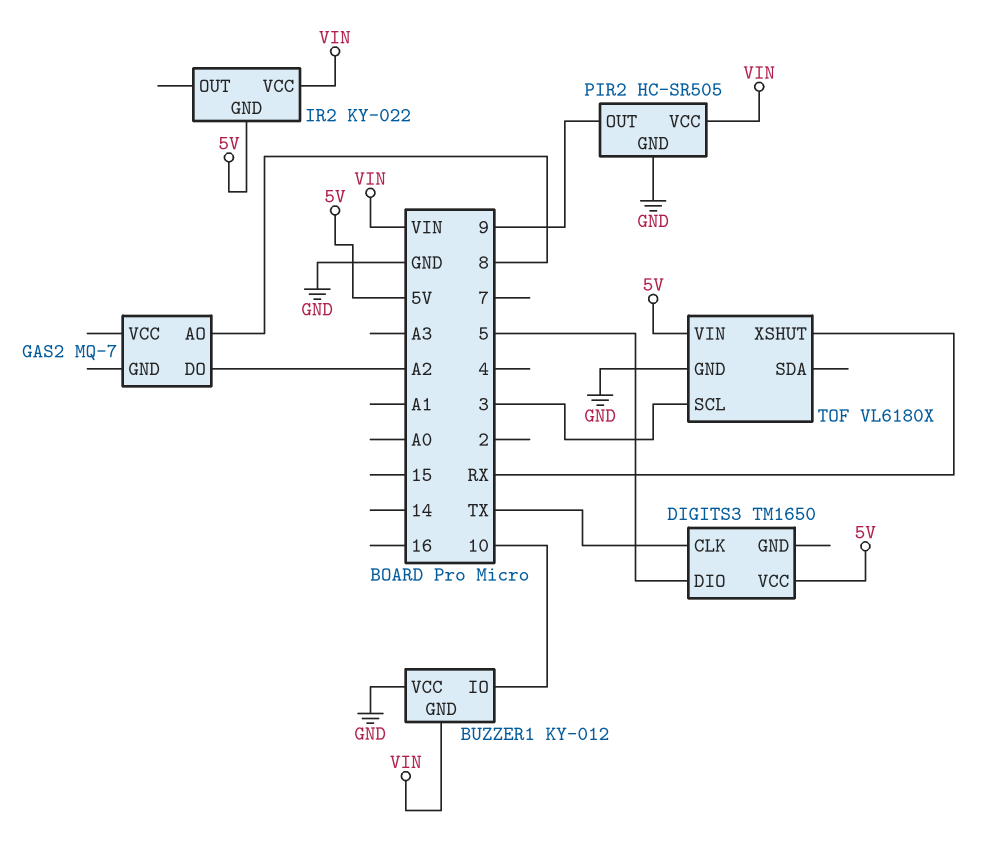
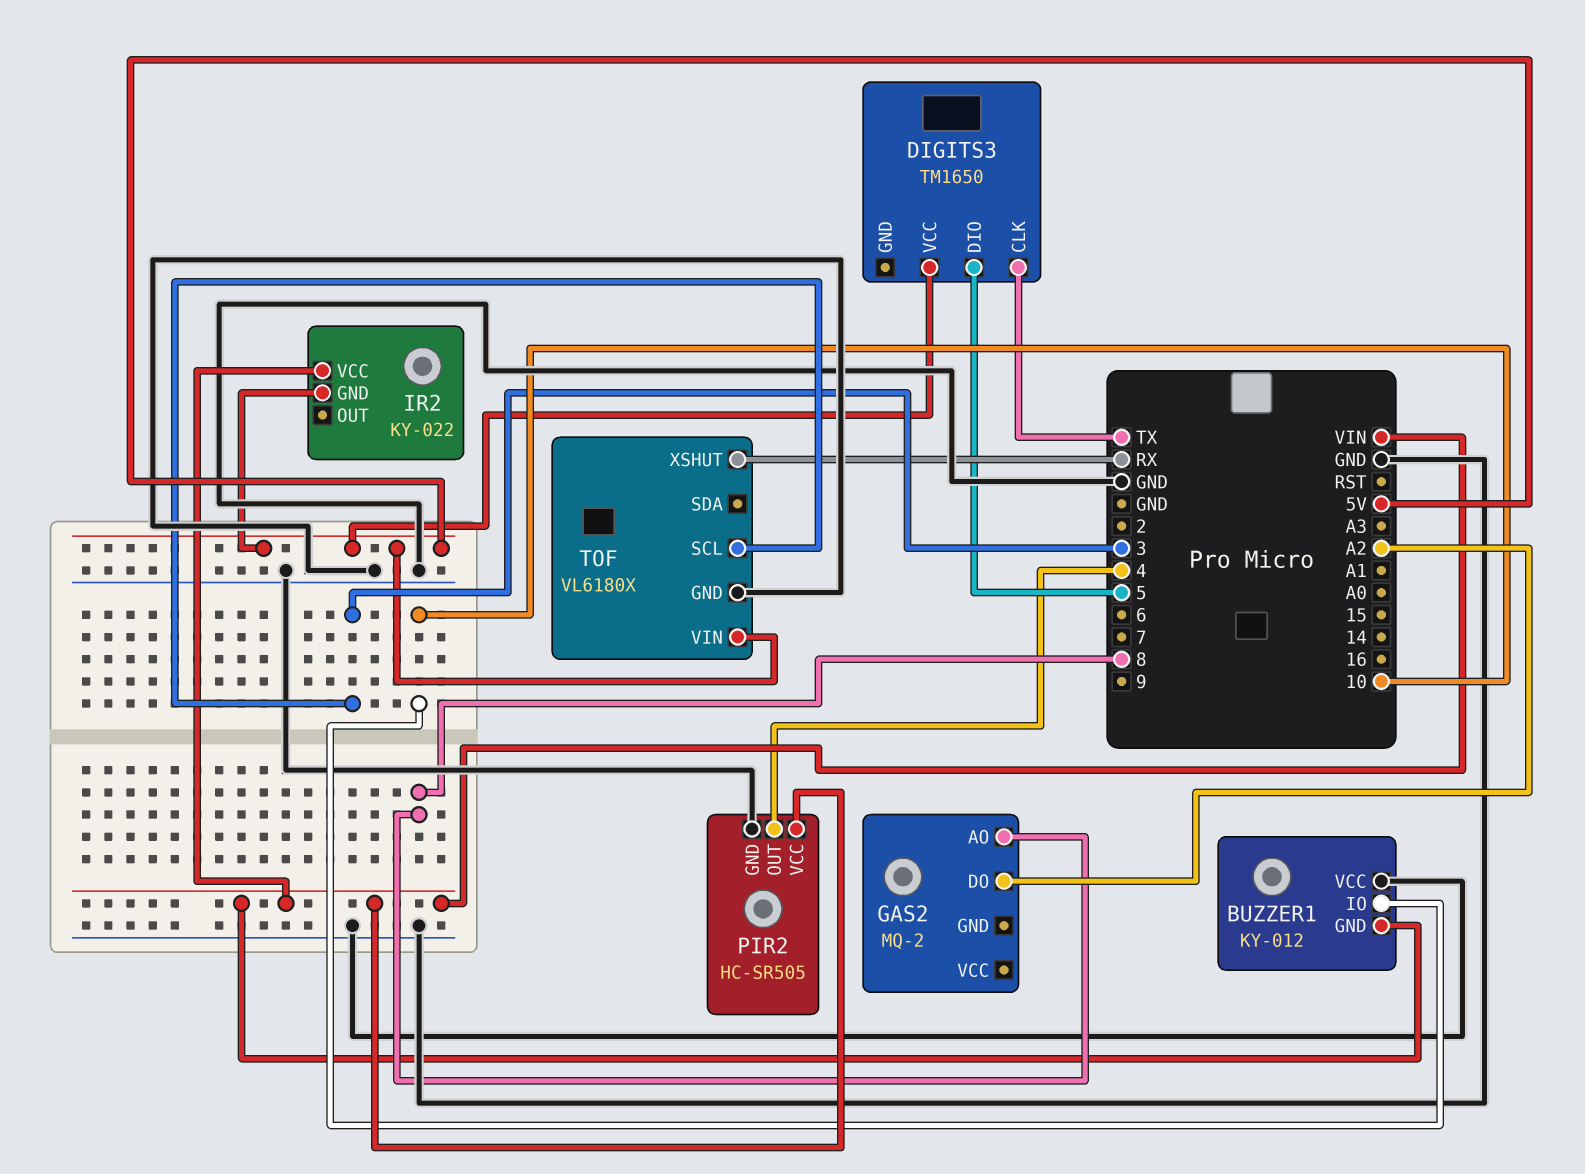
GAS2: MQ-7 -> MQ-2
PIR2 pin OUT: 9 -> 4

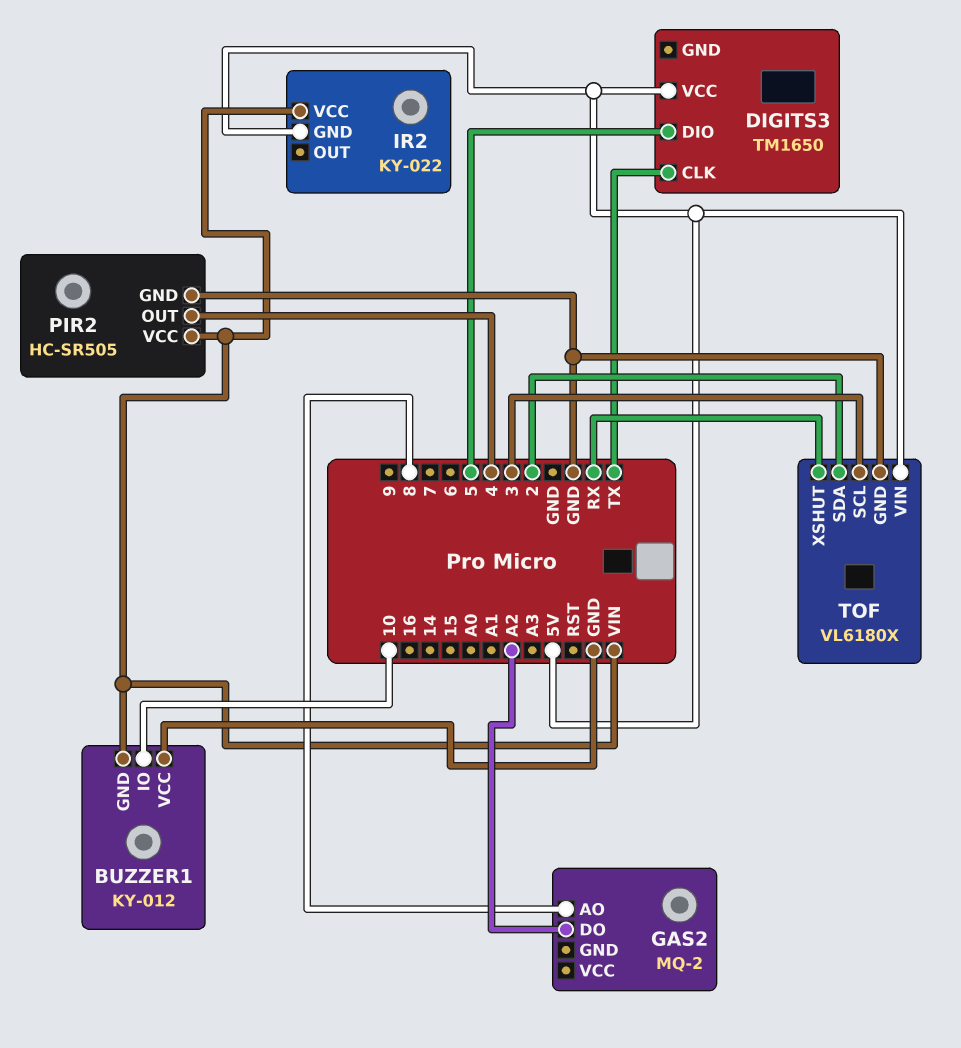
TOF pin SDA: none -> 2

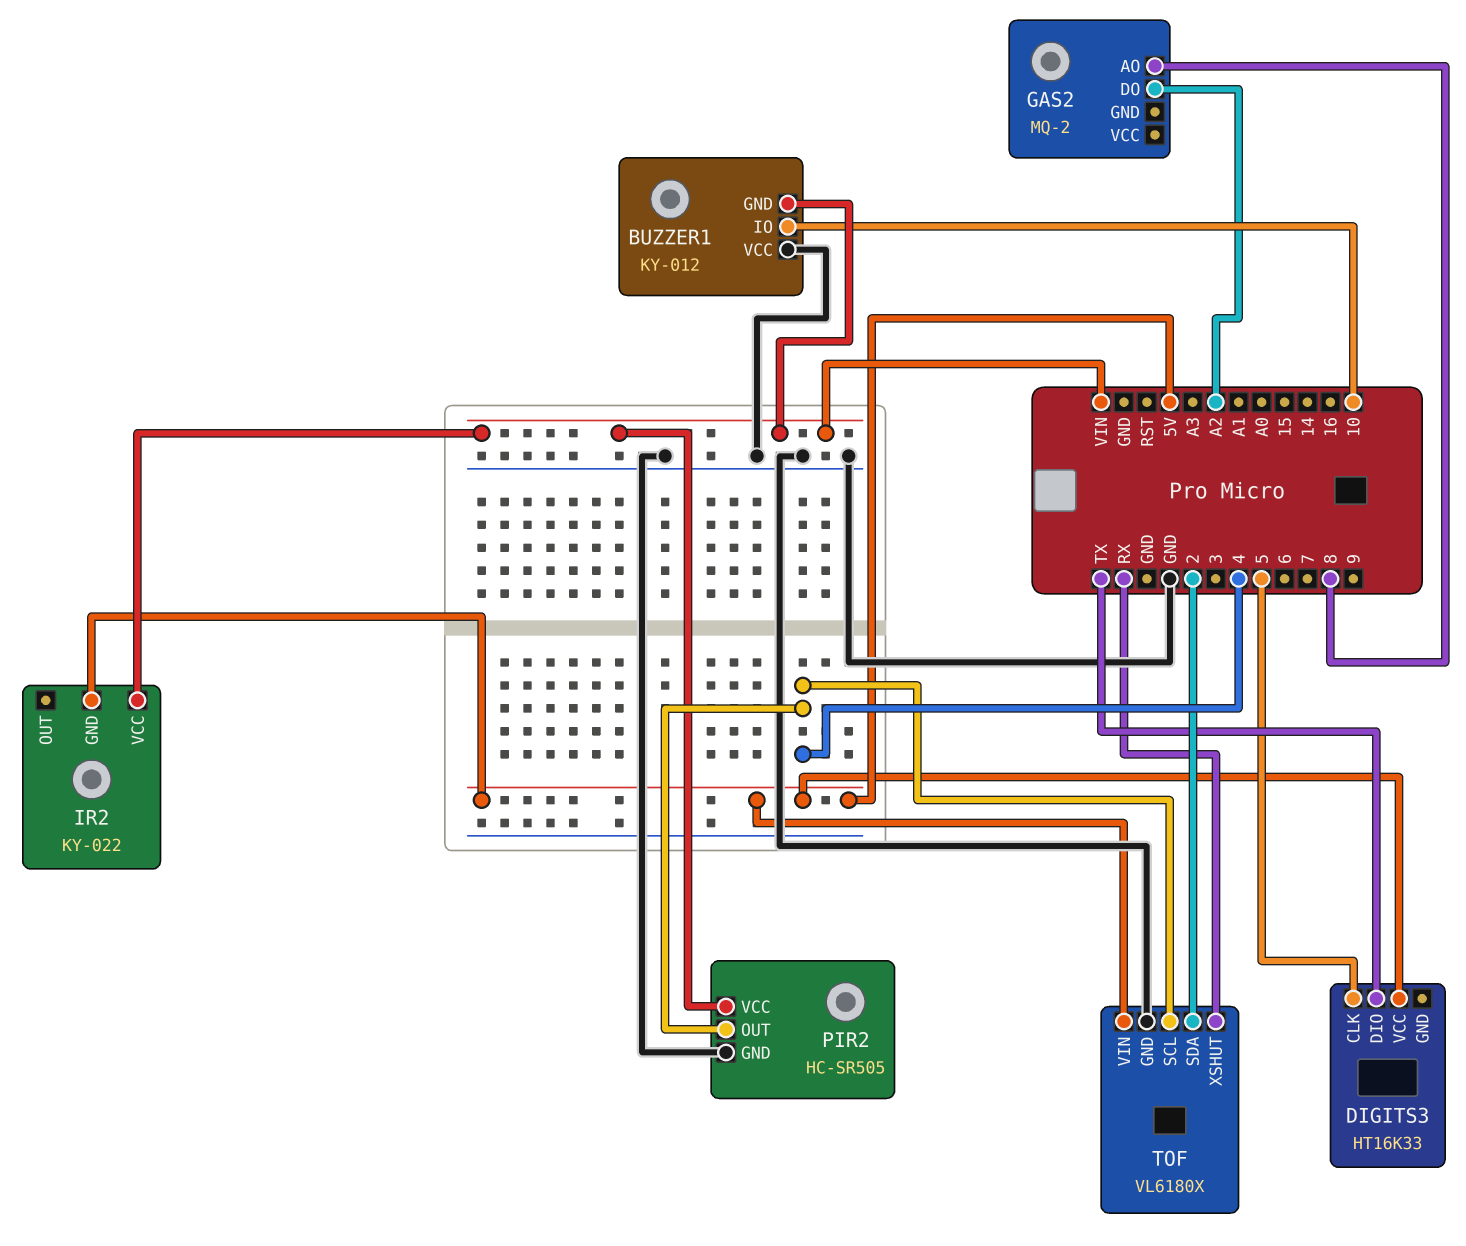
DIGITS3: TM1650 -> HT16K33
DIGITS3 pin CLK: TX -> 5
DIGITS3 pin DIO: 5 -> TX
TOF pin SCL: 3 -> 4

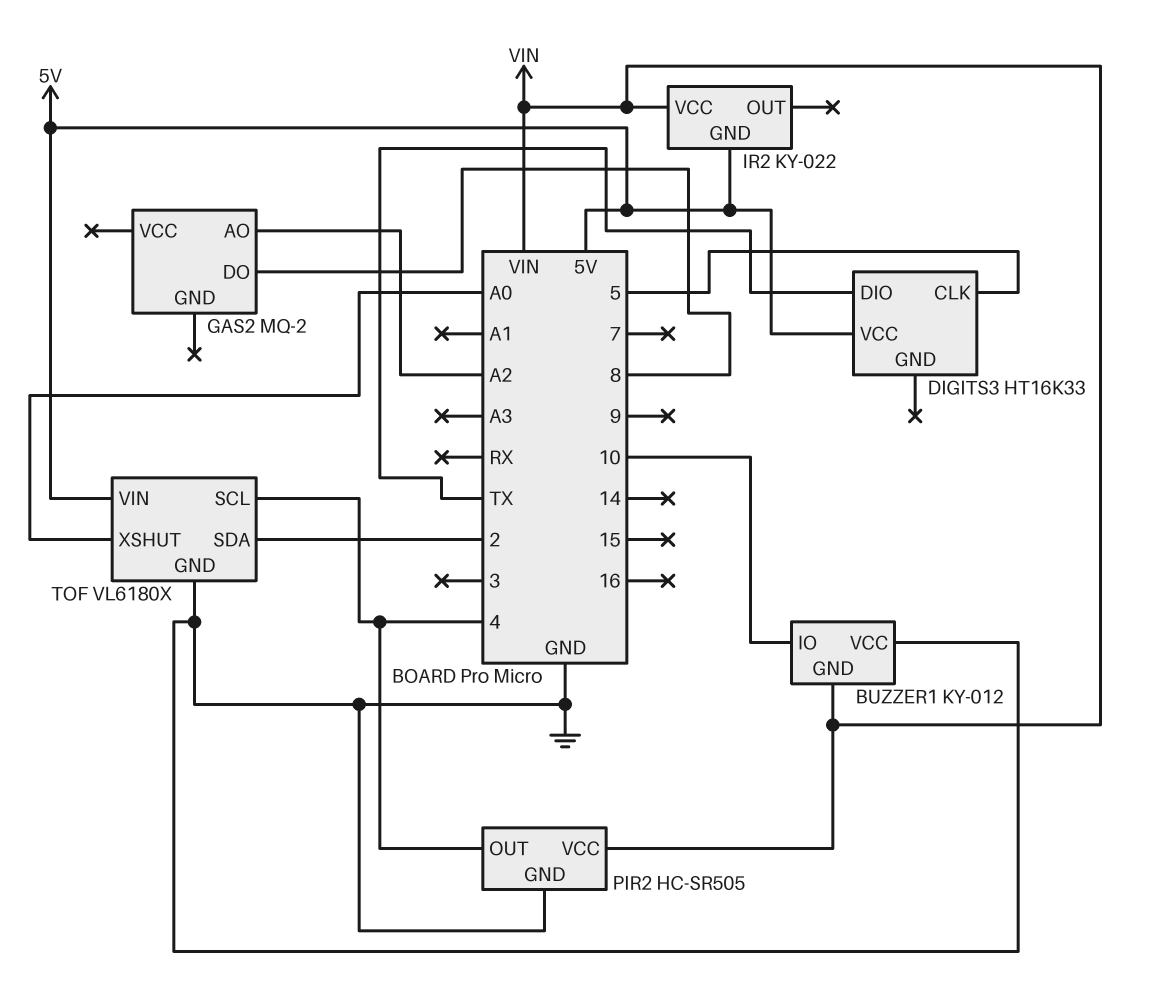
GAS2 pin AO: 8 -> A2
GAS2 pin DO: A2 -> 8
TOF pin XSHUT: RX -> A0

